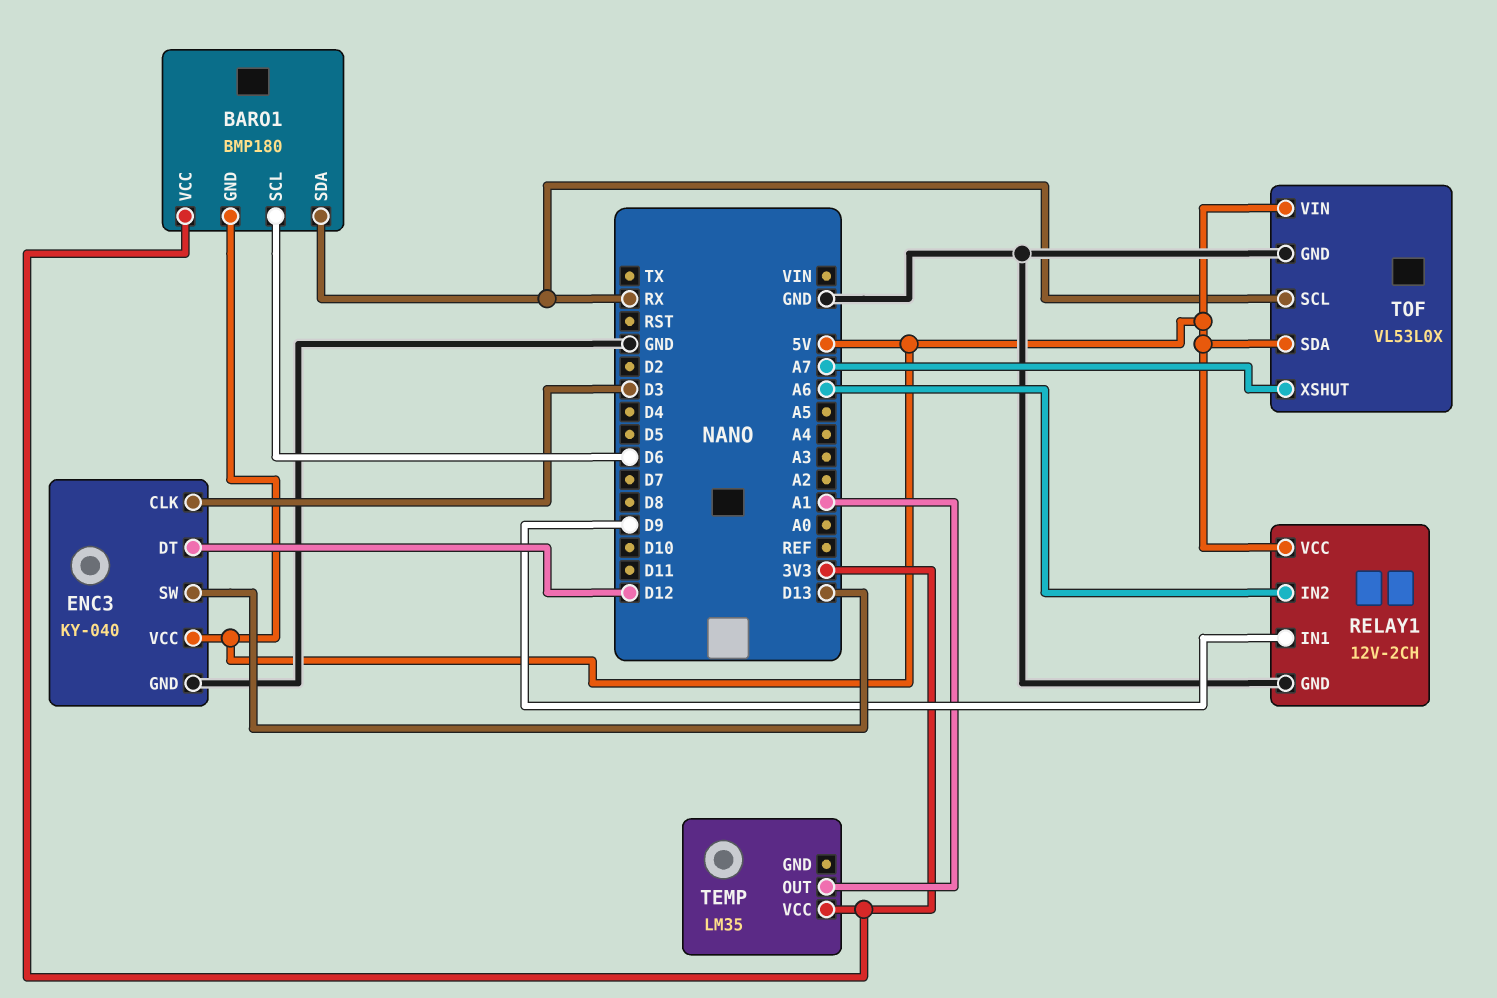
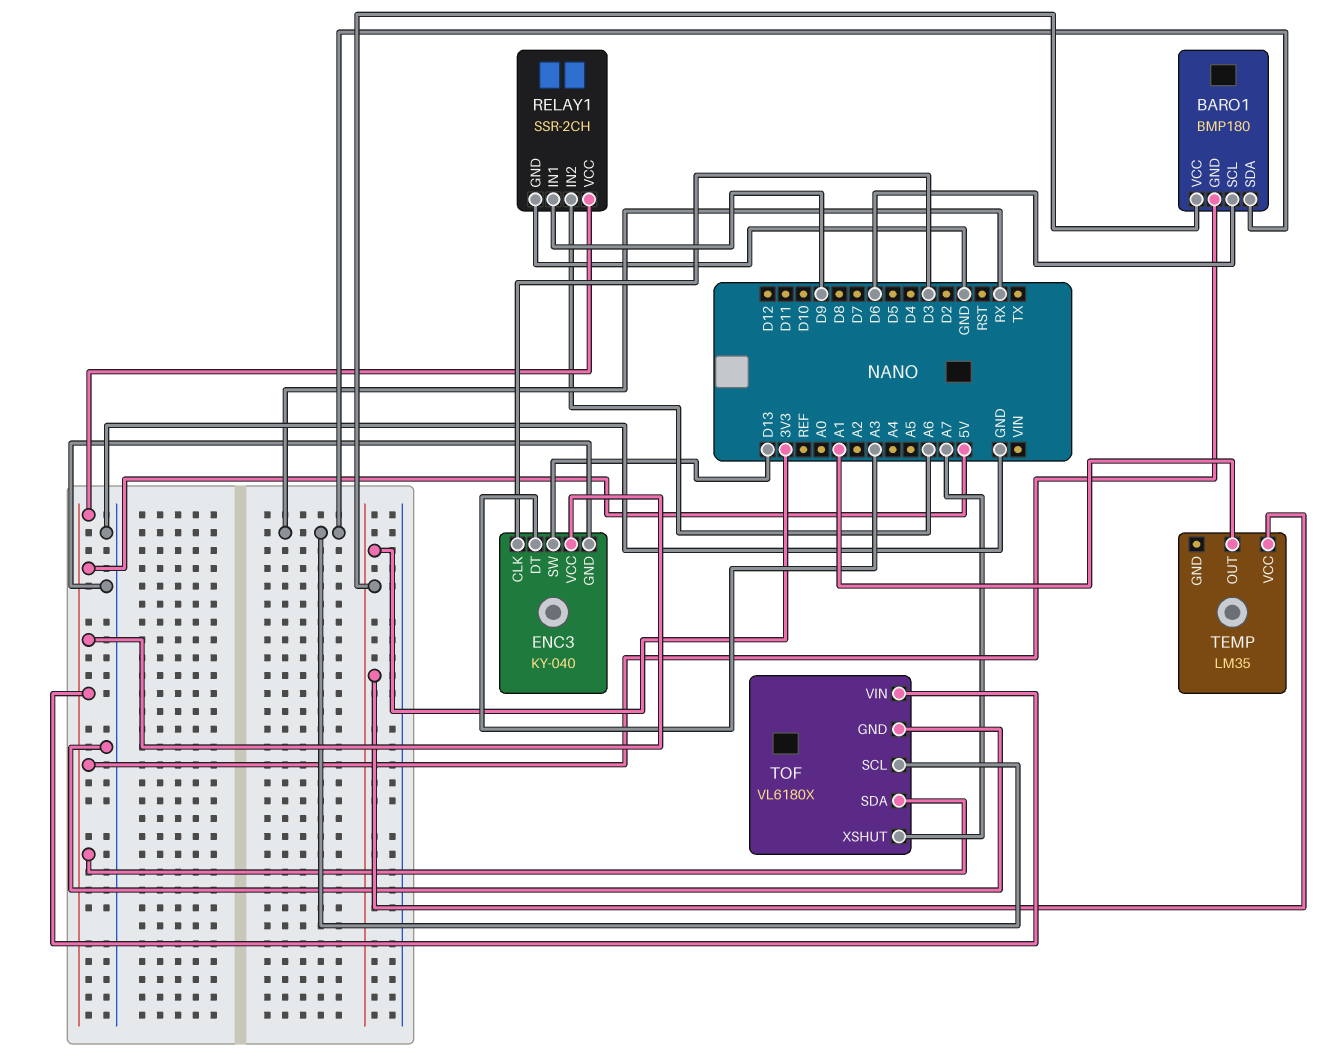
ENC3 pin DT: D12 -> A3
RELAY1: 12V-2CH -> SSR-2CH
TOF: VL53L0X -> VL6180X

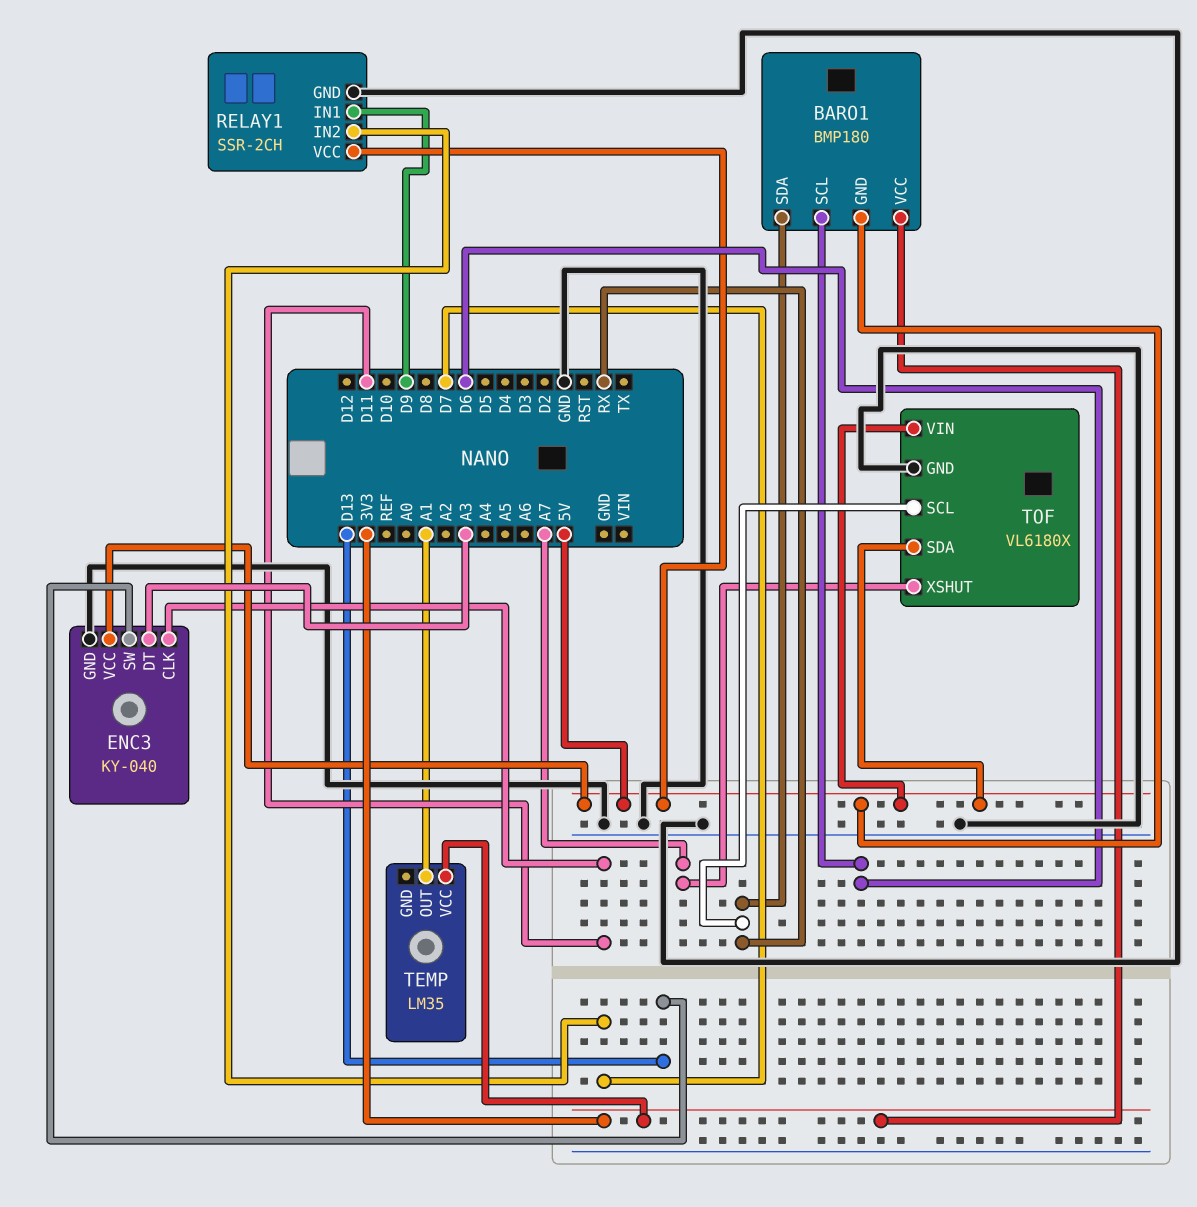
ENC3 pin CLK: D3 -> D11
RELAY1 pin IN2: A6 -> D7

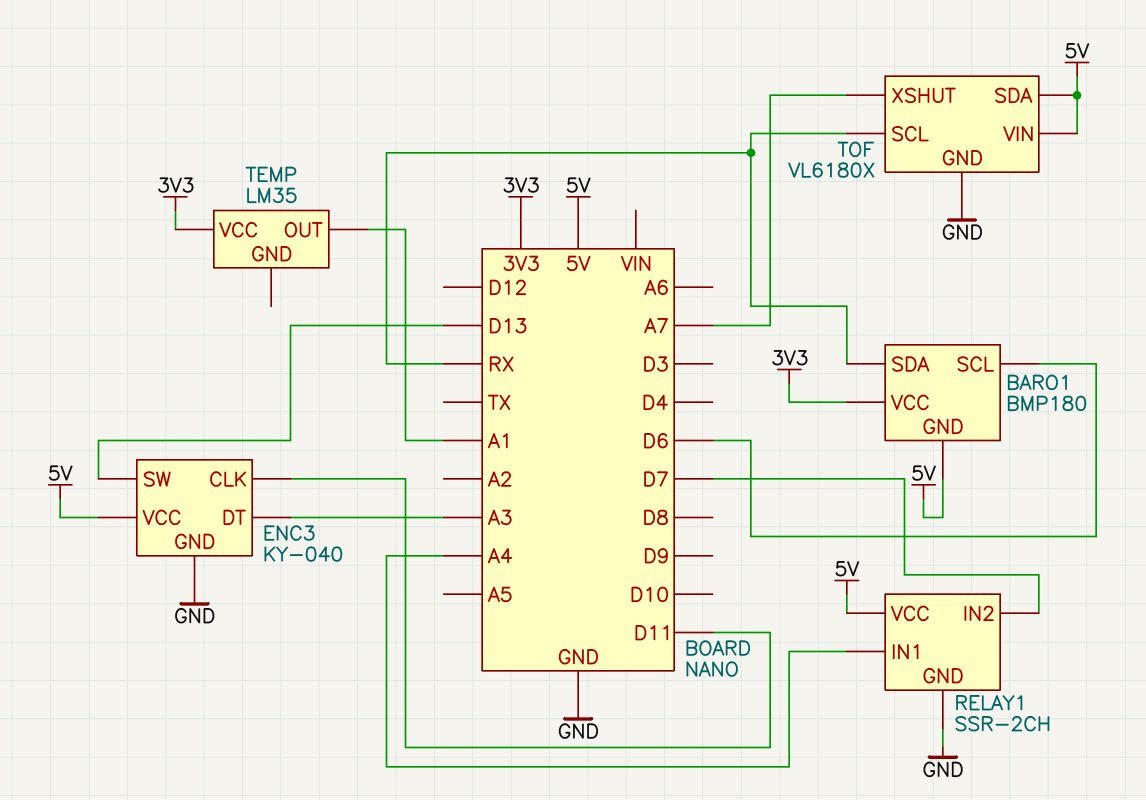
RELAY1 pin IN1: D9 -> A4

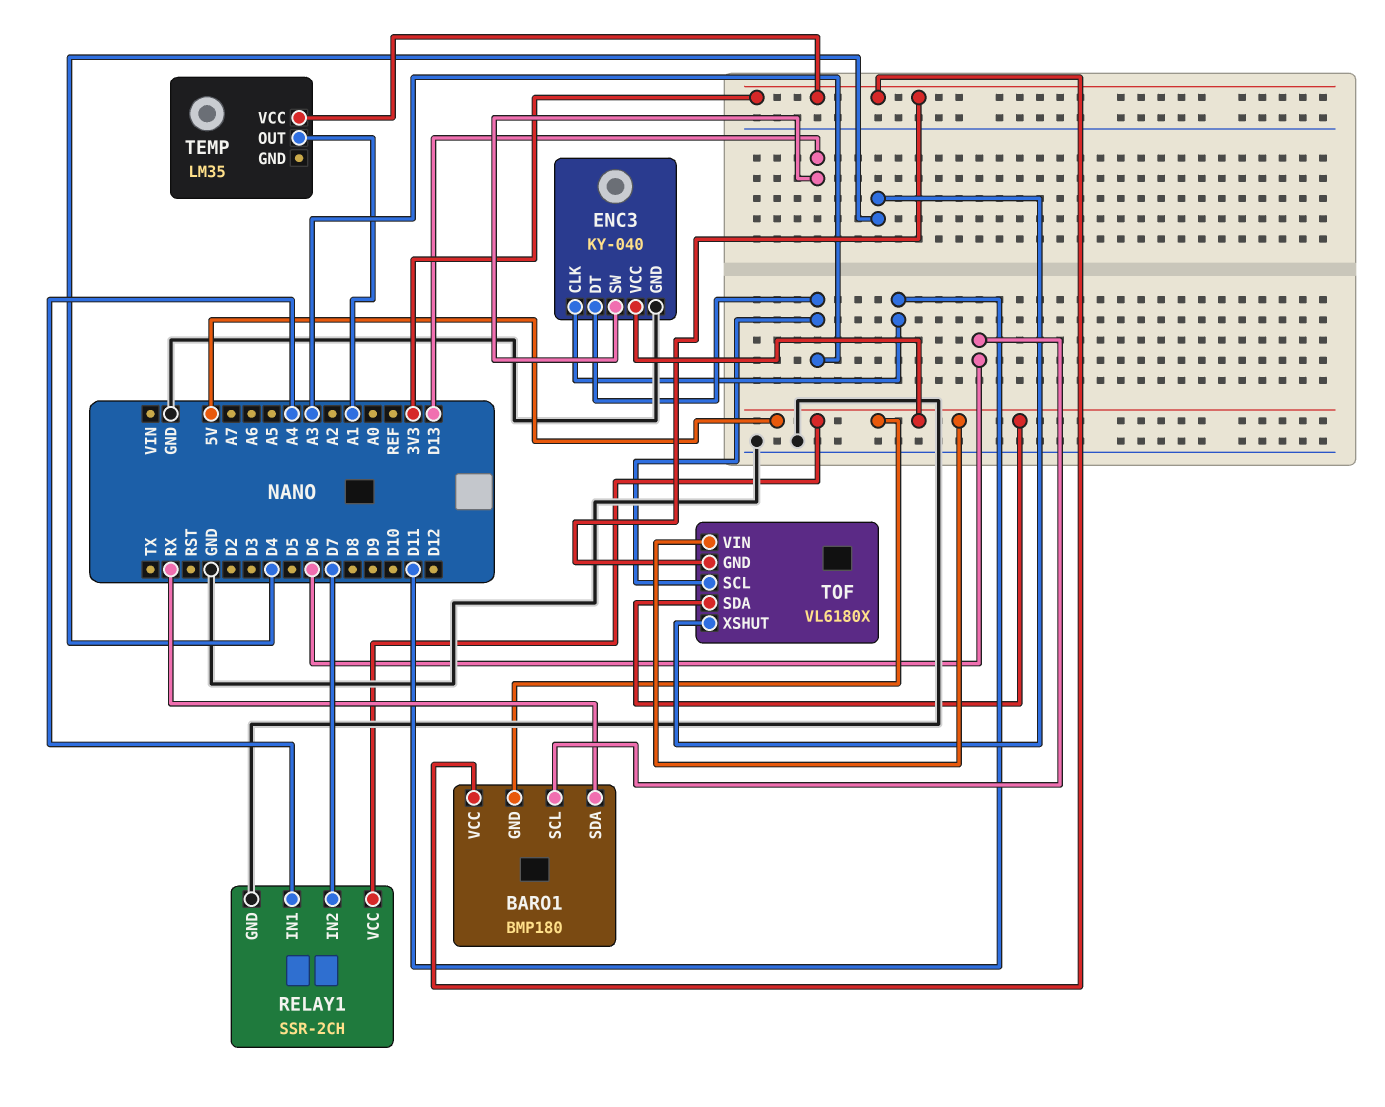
TOF pin GND: GND -> 3V3
TOF pin SCL: RX -> A3
TOF pin XSHUT: A7 -> D4

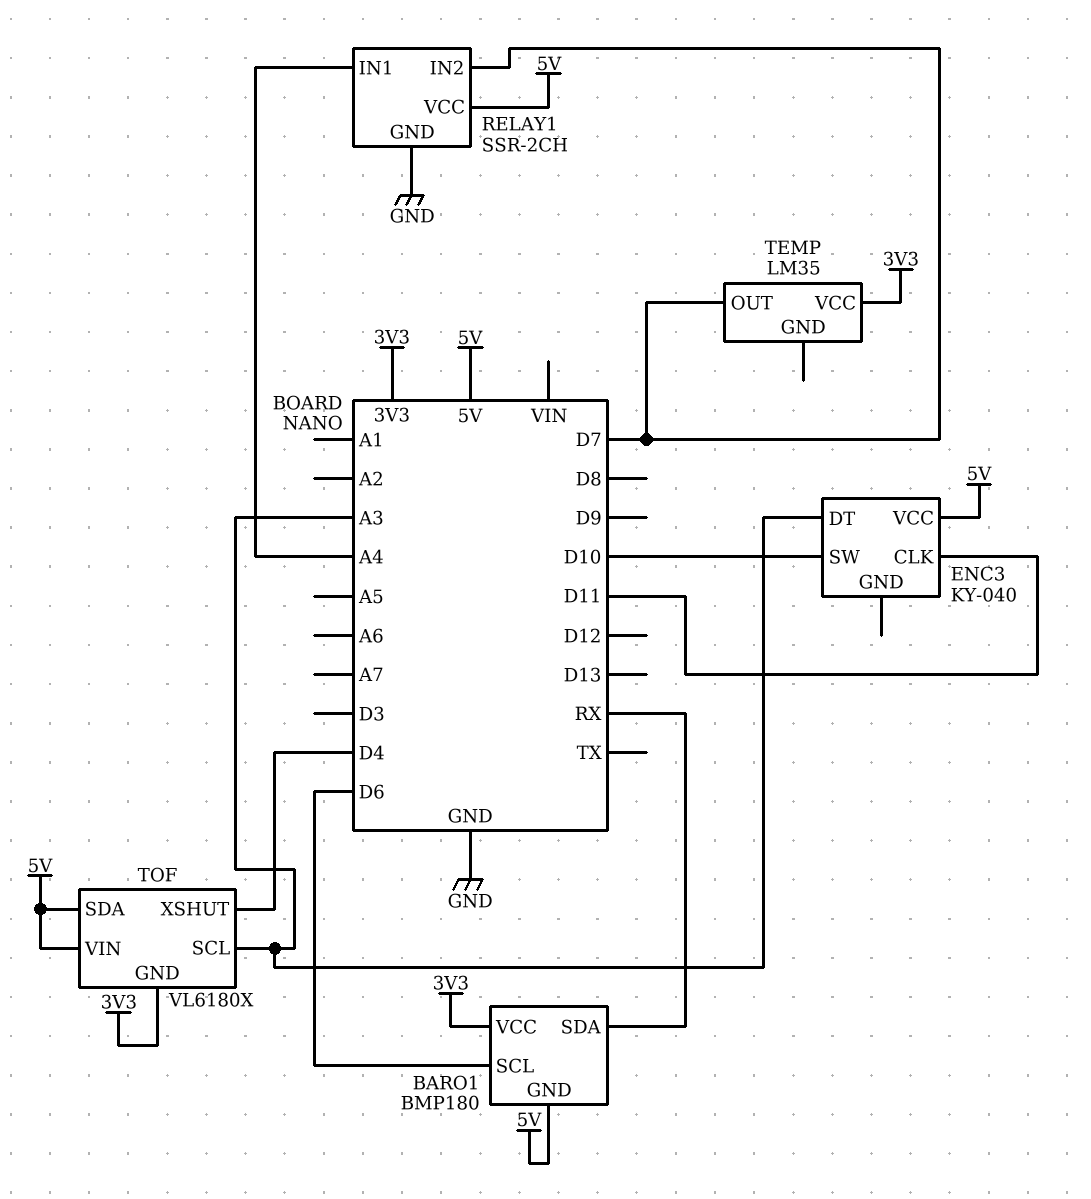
ENC3 pin GND: GND -> none
ENC3 pin SW: D13 -> D10
TEMP pin OUT: A1 -> D7

